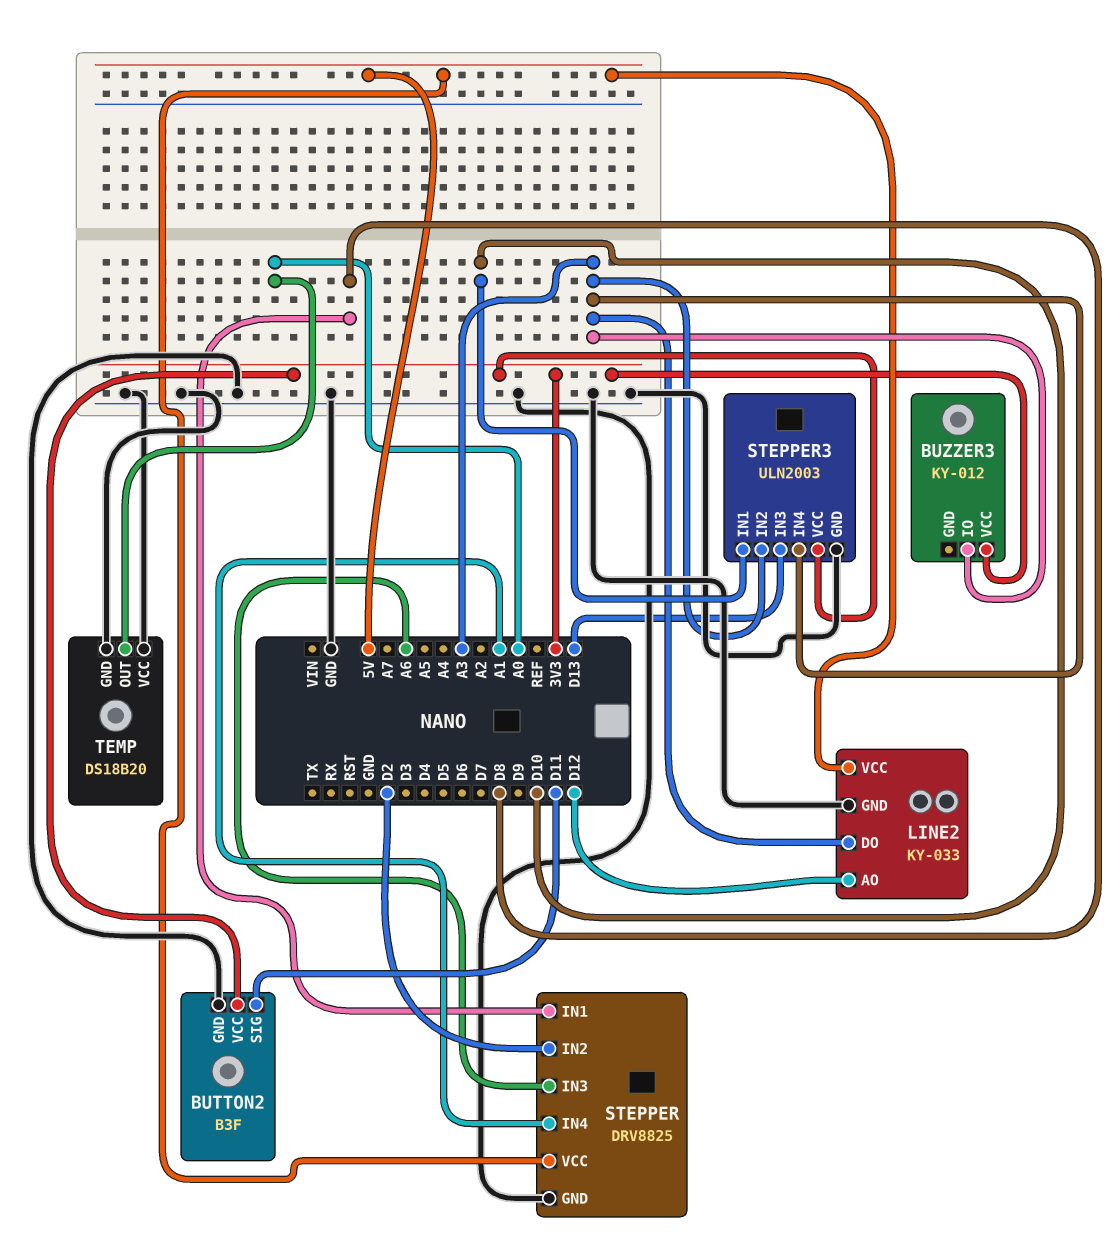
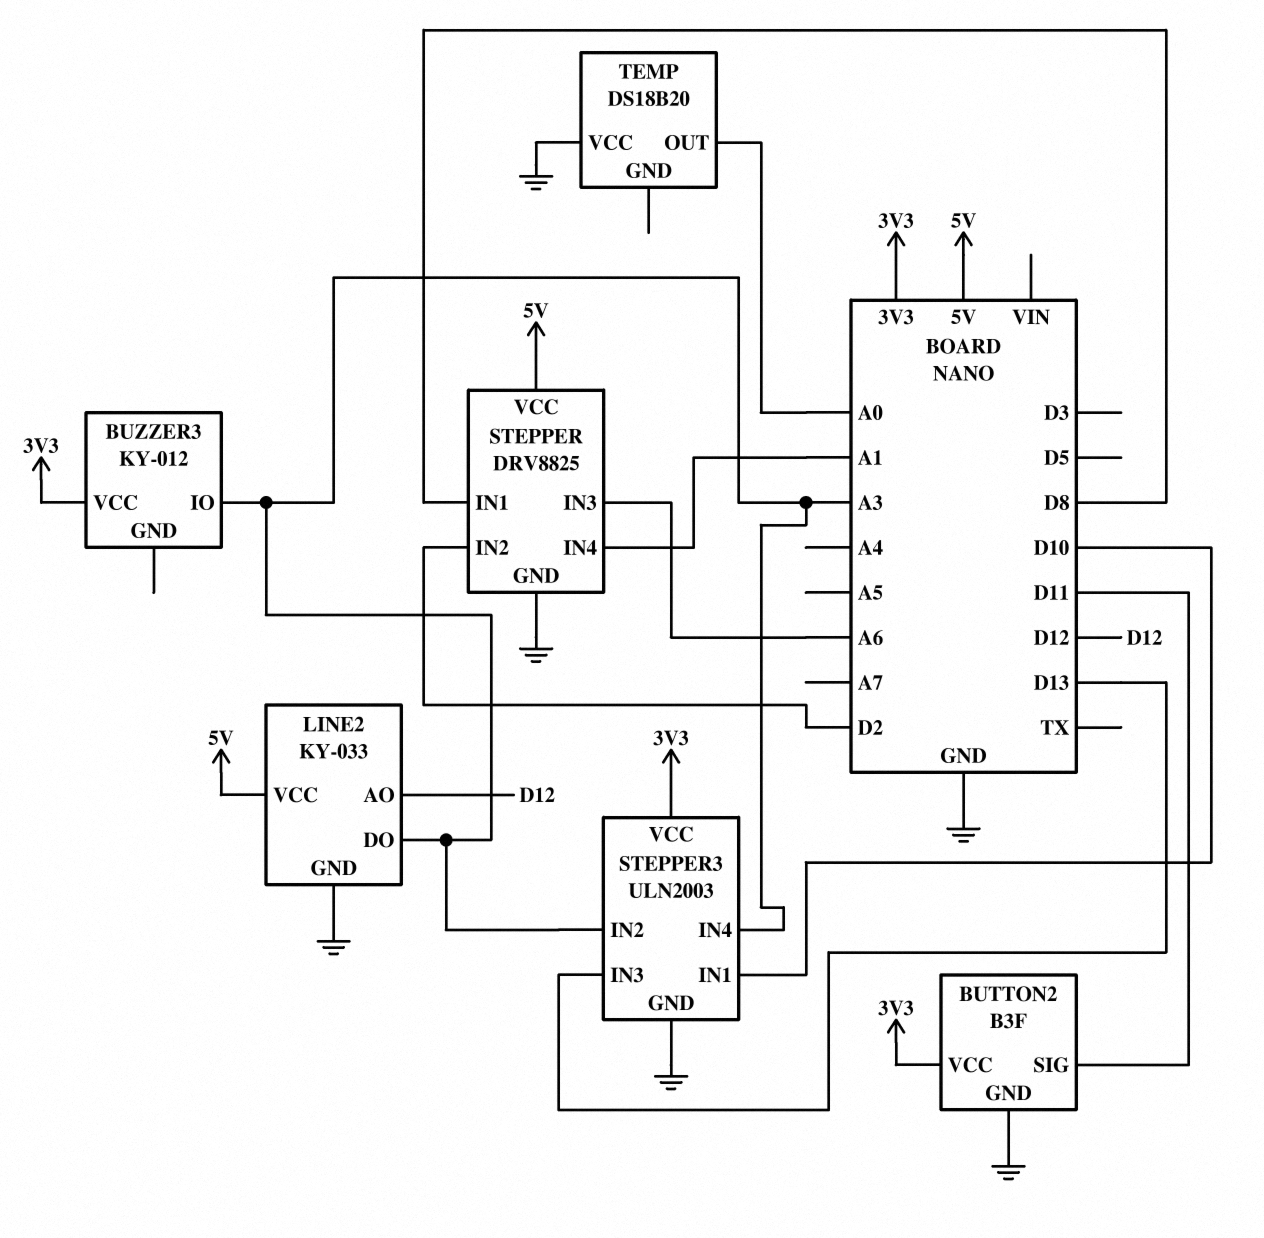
TEMP pin GND: GND -> none

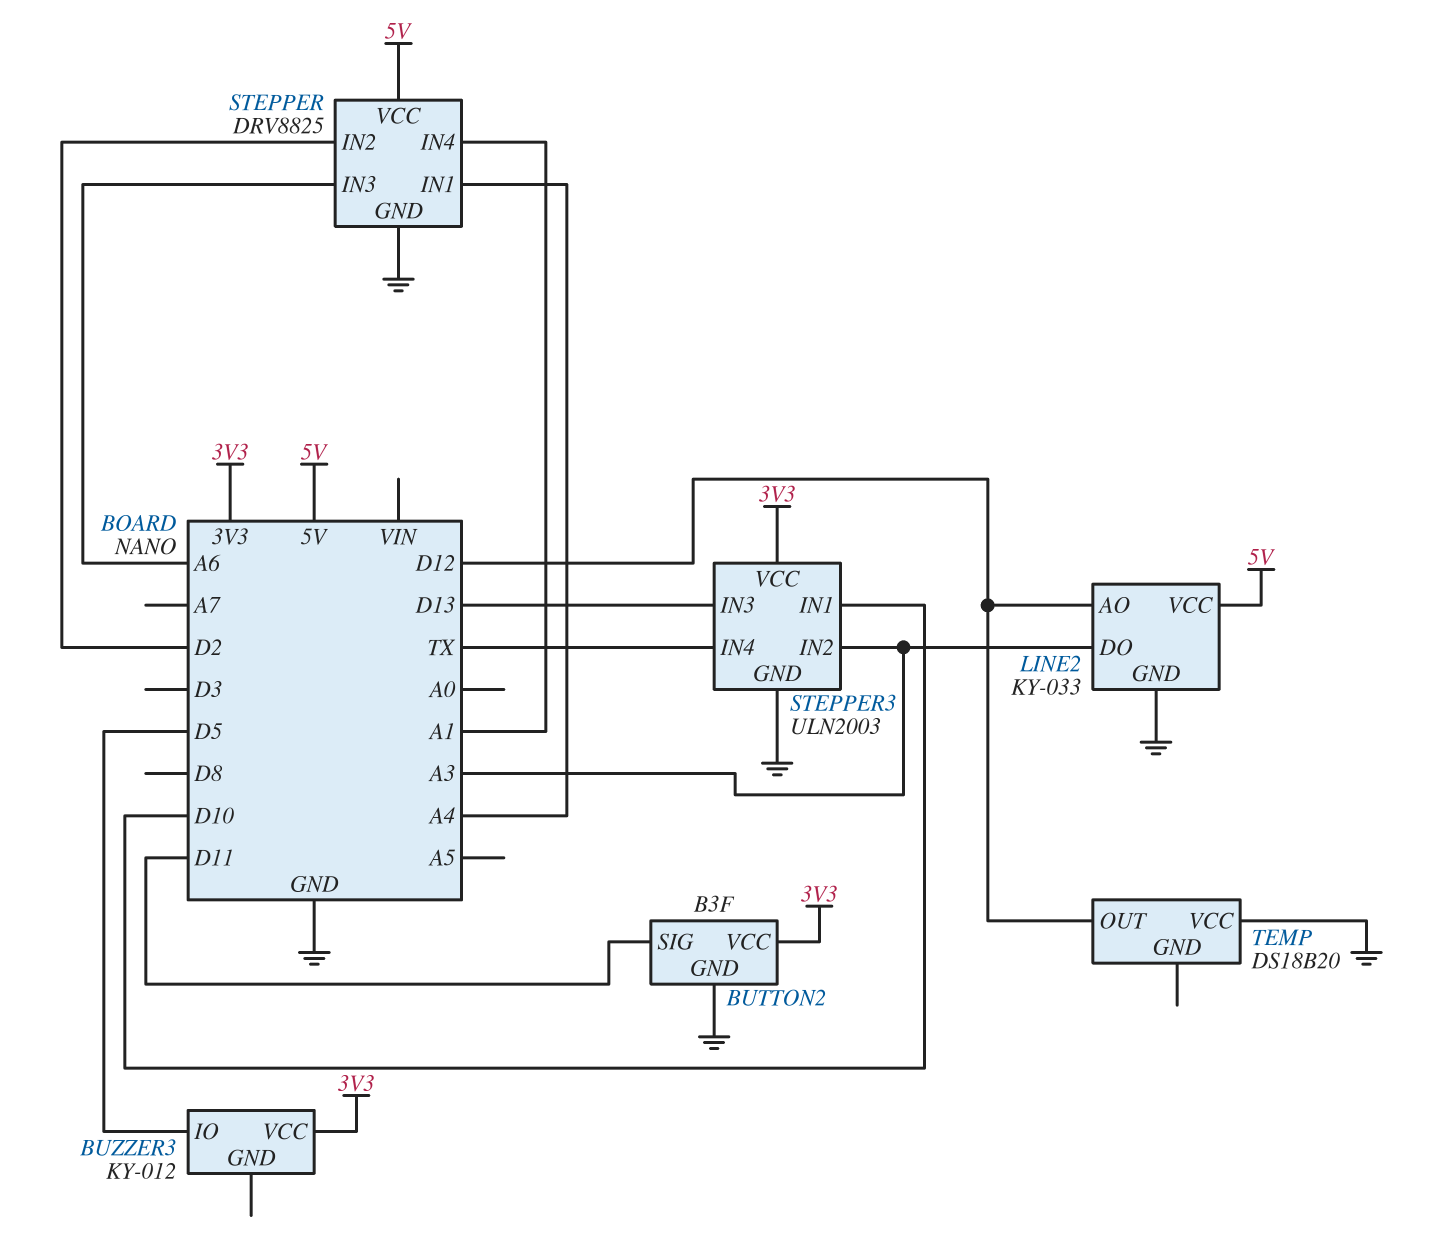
BUZZER3 pin IO: A3 -> D5
STEPPER pin IN1: D8 -> A4
STEPPER3 pin IN4: A3 -> TX
TEMP pin OUT: A0 -> D12

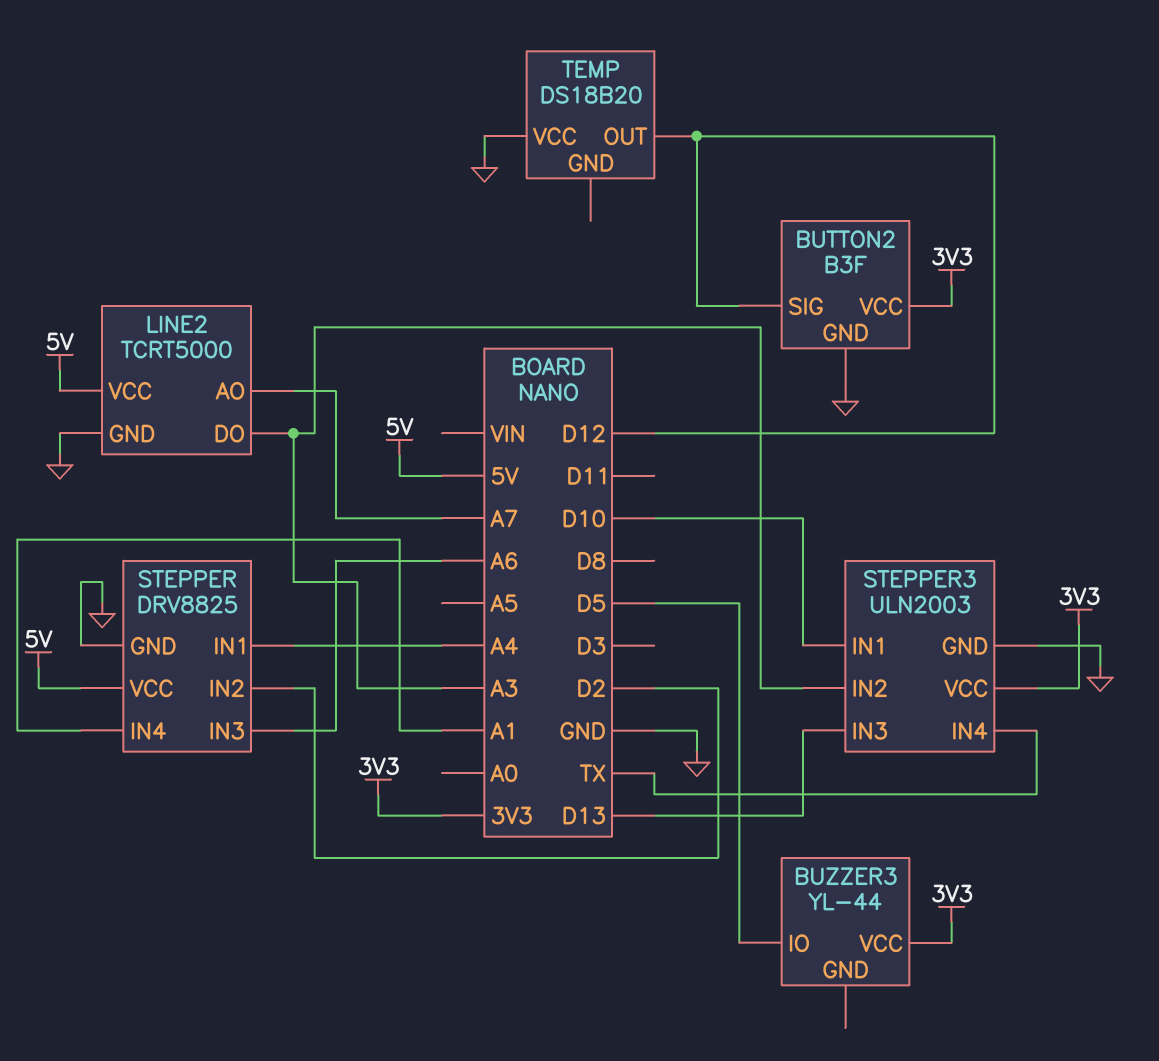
BUTTON2 pin SIG: D11 -> D12
BUZZER3: KY-012 -> YL-44
LINE2: KY-033 -> TCRT5000
LINE2 pin AO: D12 -> A7

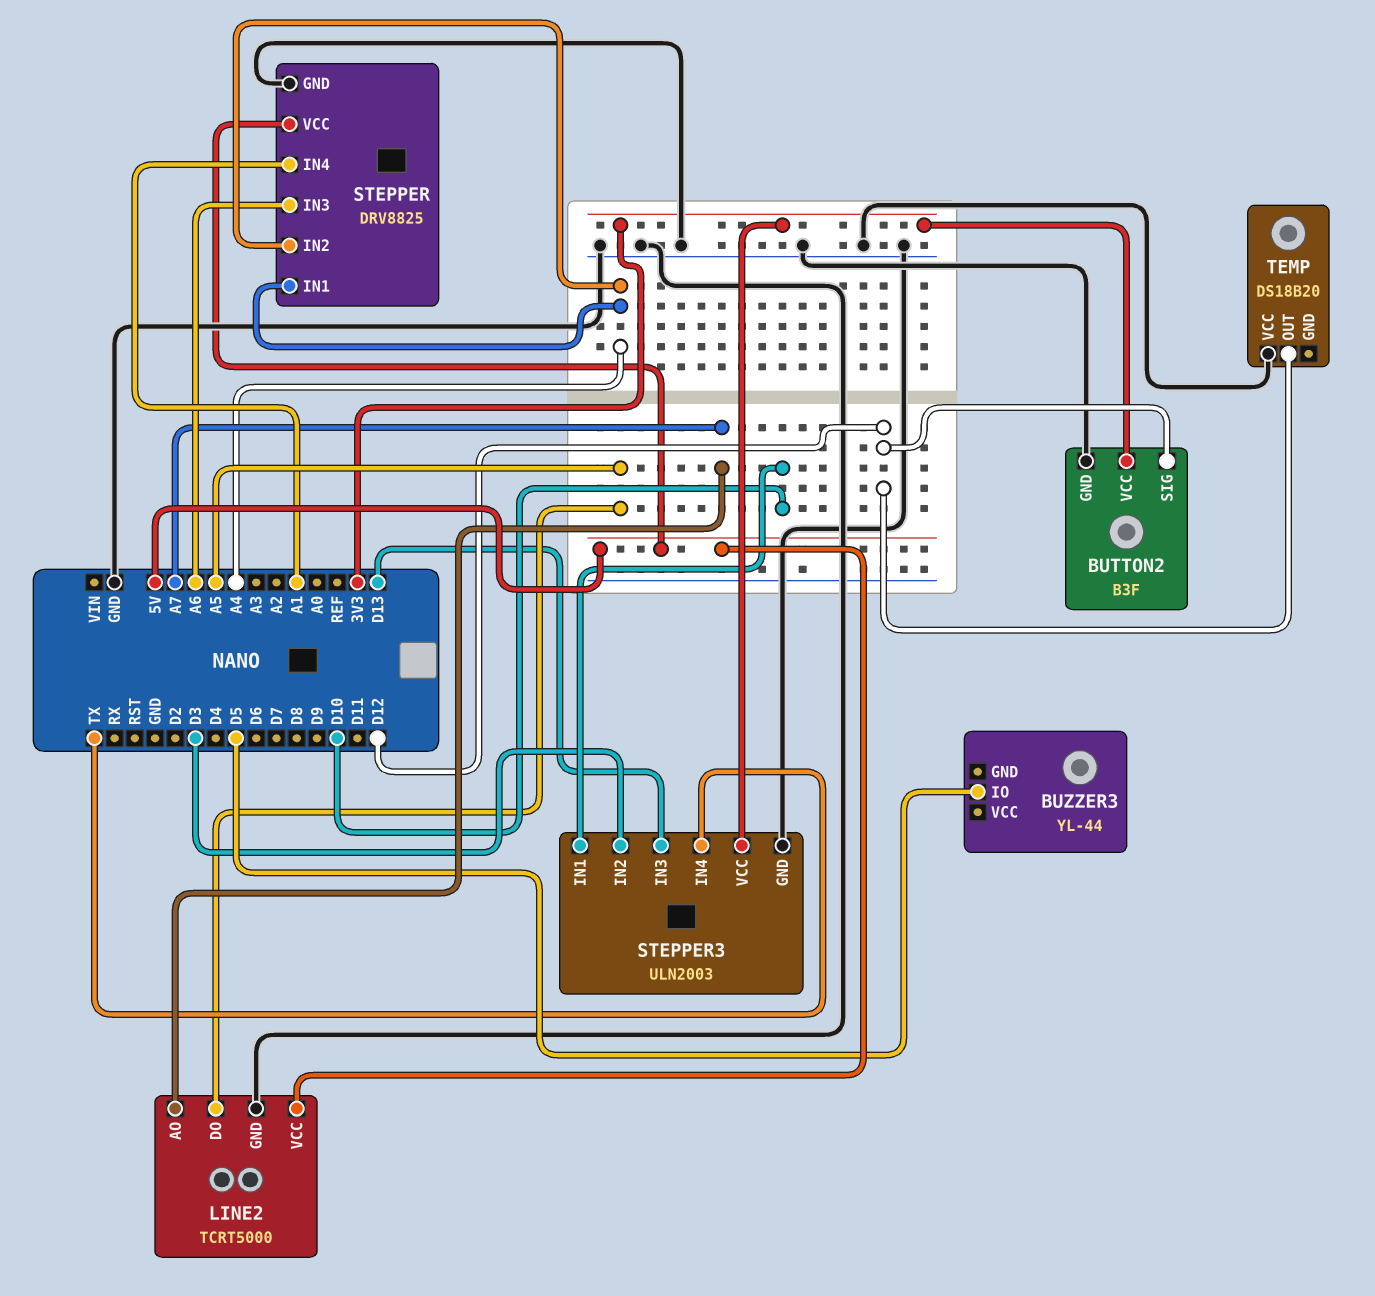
BUZZER3 pin VCC: 3V3 -> none
LINE2 pin DO: A3 -> A5
STEPPER pin IN2: D2 -> A4
STEPPER3 pin IN2: A3 -> D3

